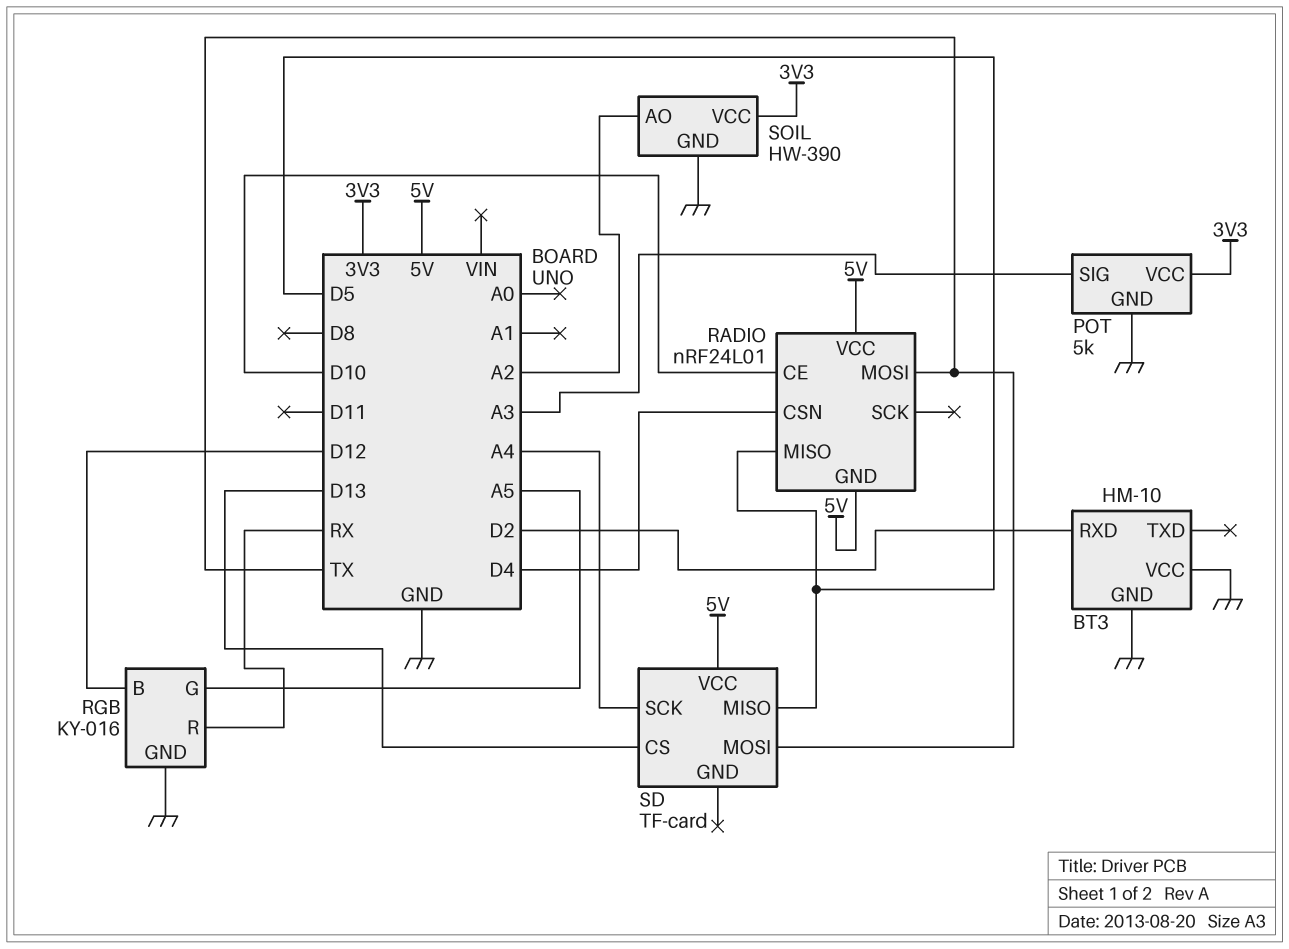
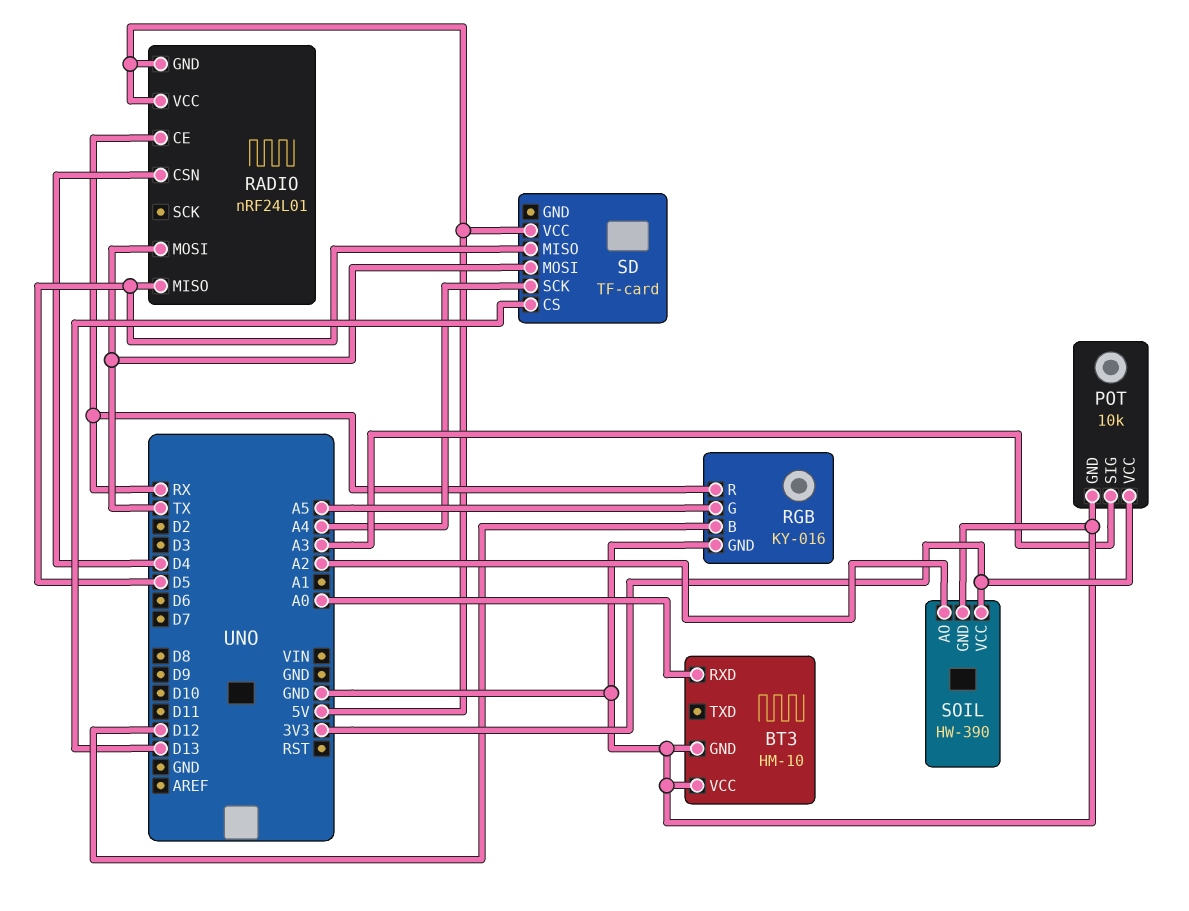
BT3 pin RXD: D2 -> A0
POT: 5k -> 10k
RADIO pin CE: D10 -> RX

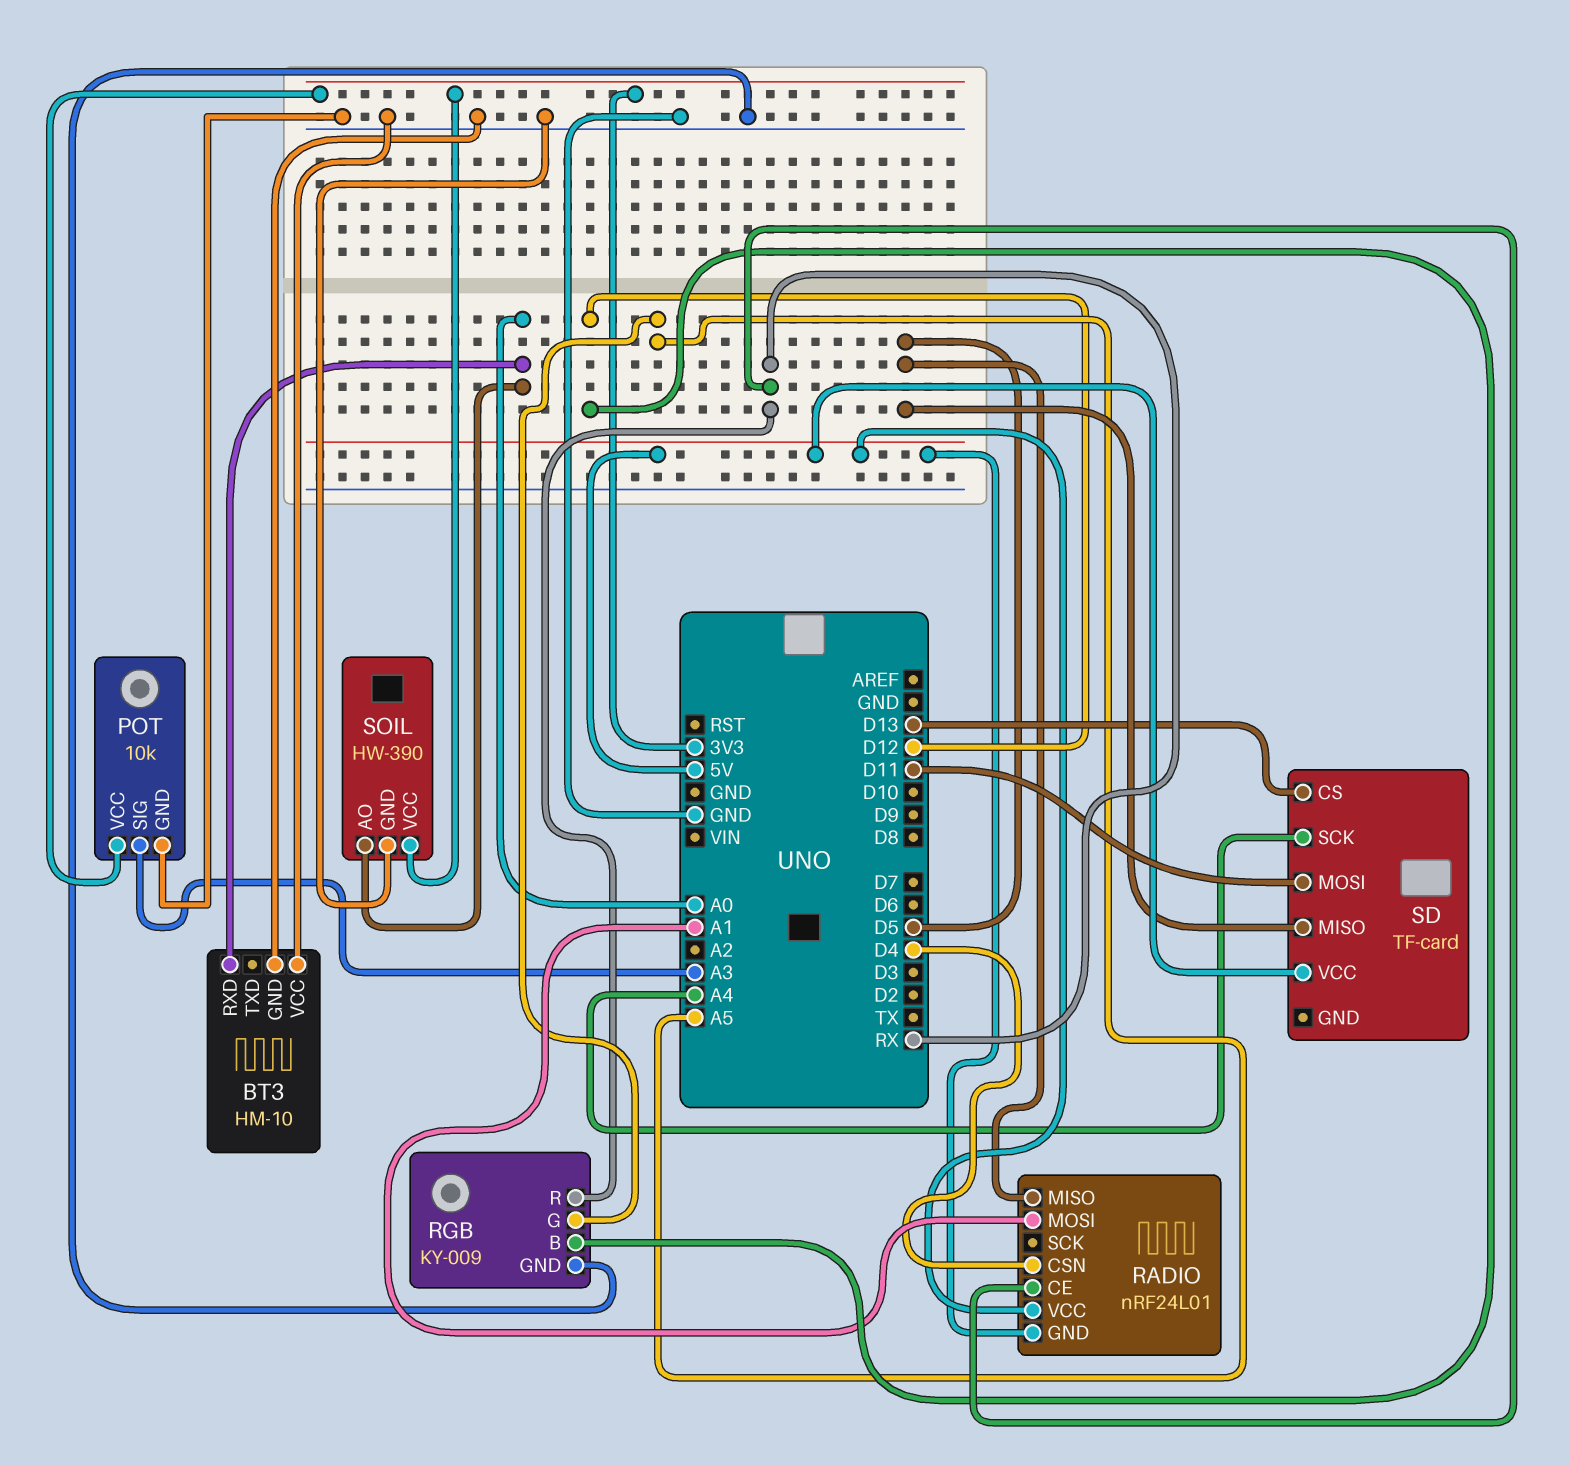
RADIO pin MOSI: TX -> A1
RGB: KY-016 -> KY-009
SD pin MOSI: TX -> D11
SOIL pin AO: A2 -> A0

